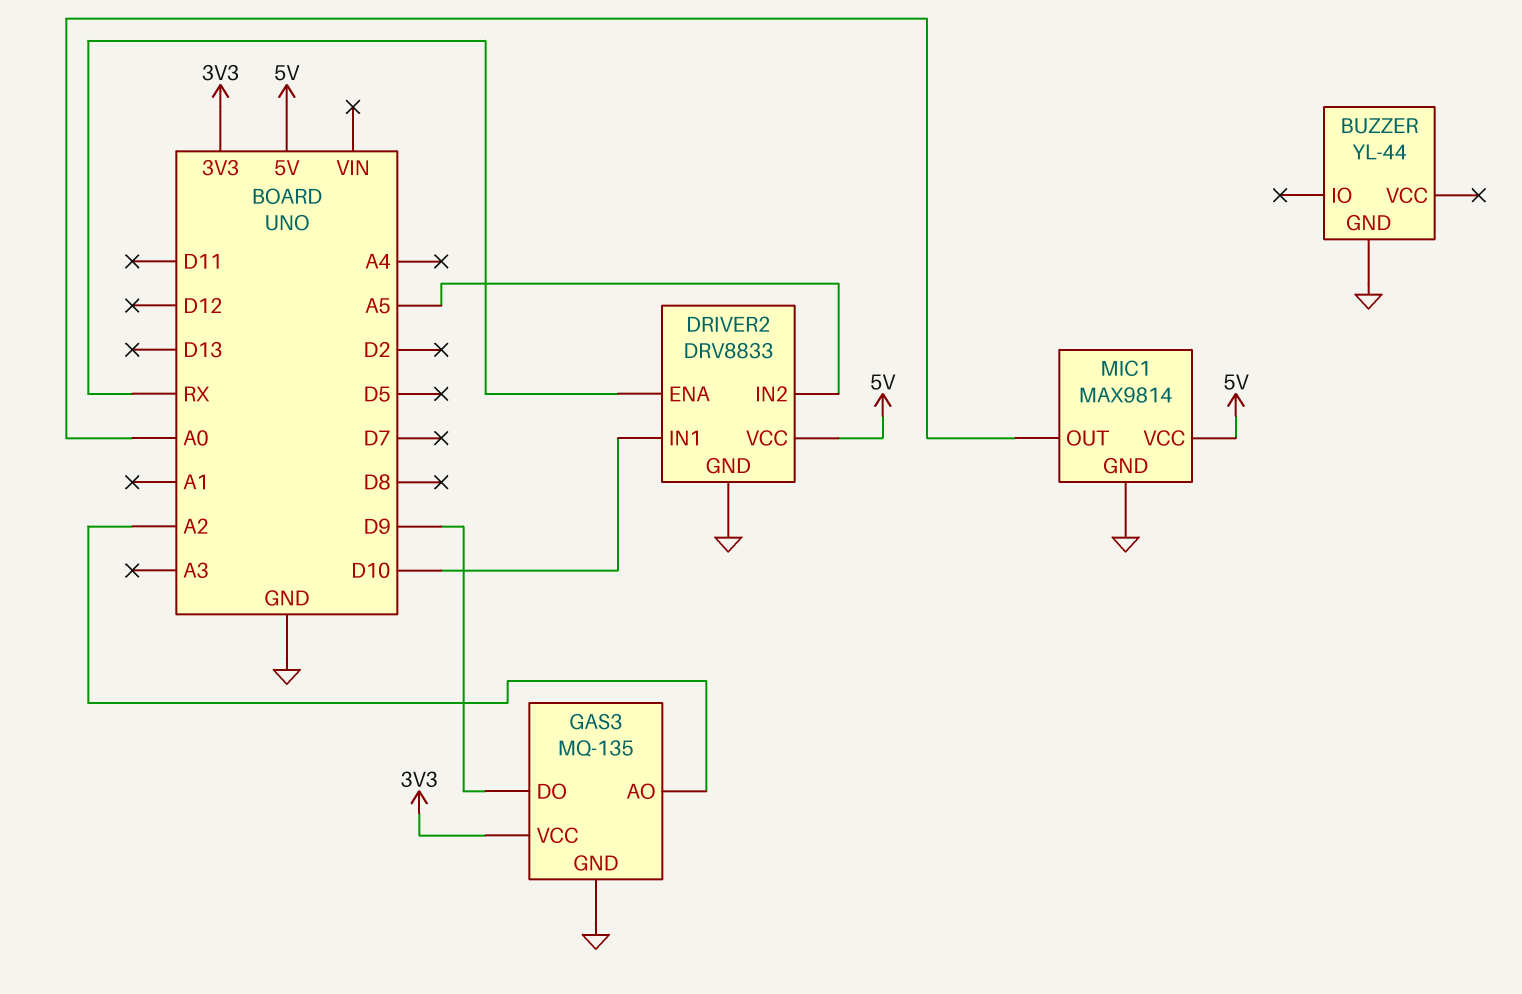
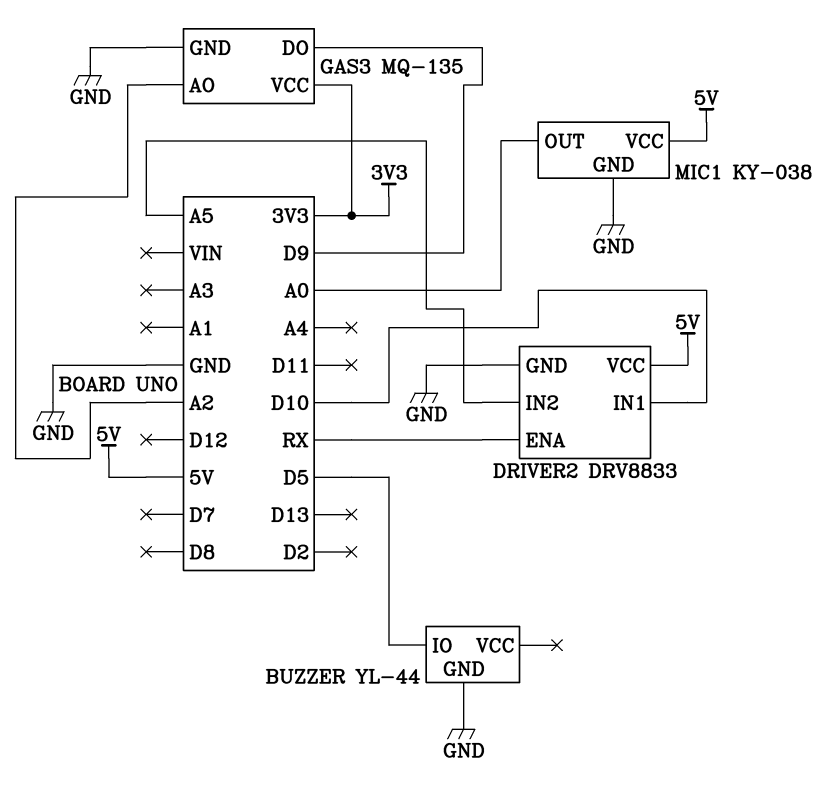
BUZZER pin IO: none -> D5
MIC1: MAX9814 -> KY-038

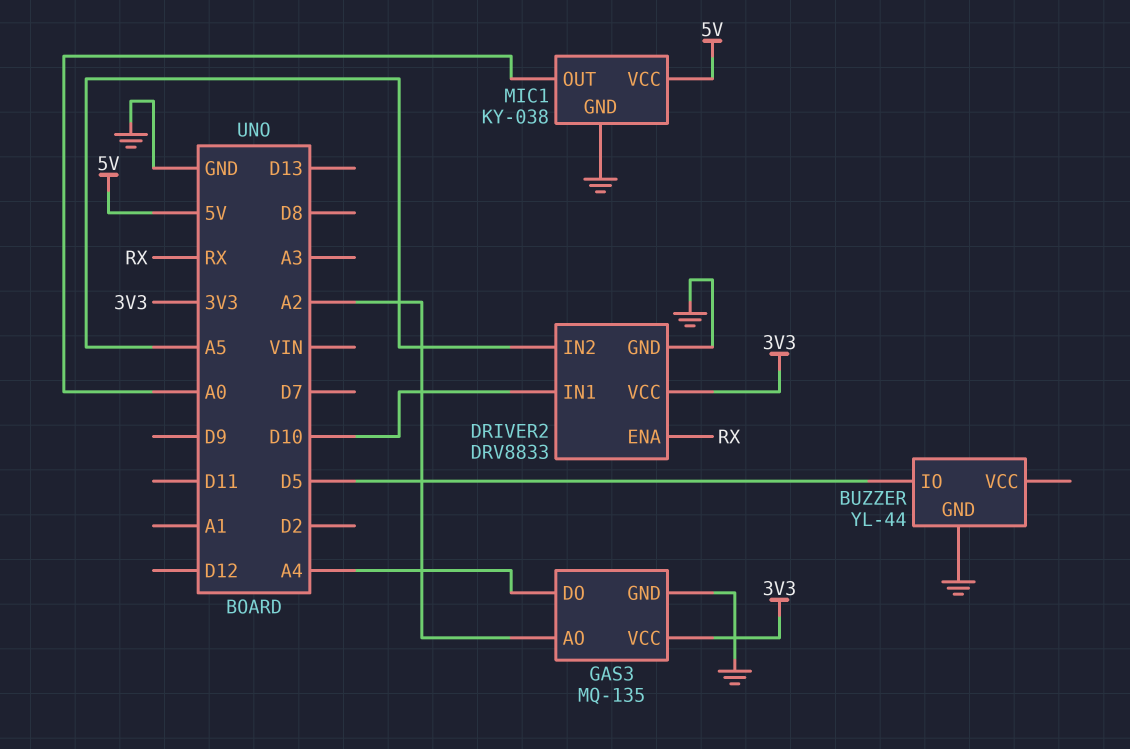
DRIVER2 pin VCC: 5V -> 3V3
GAS3 pin DO: D9 -> A4

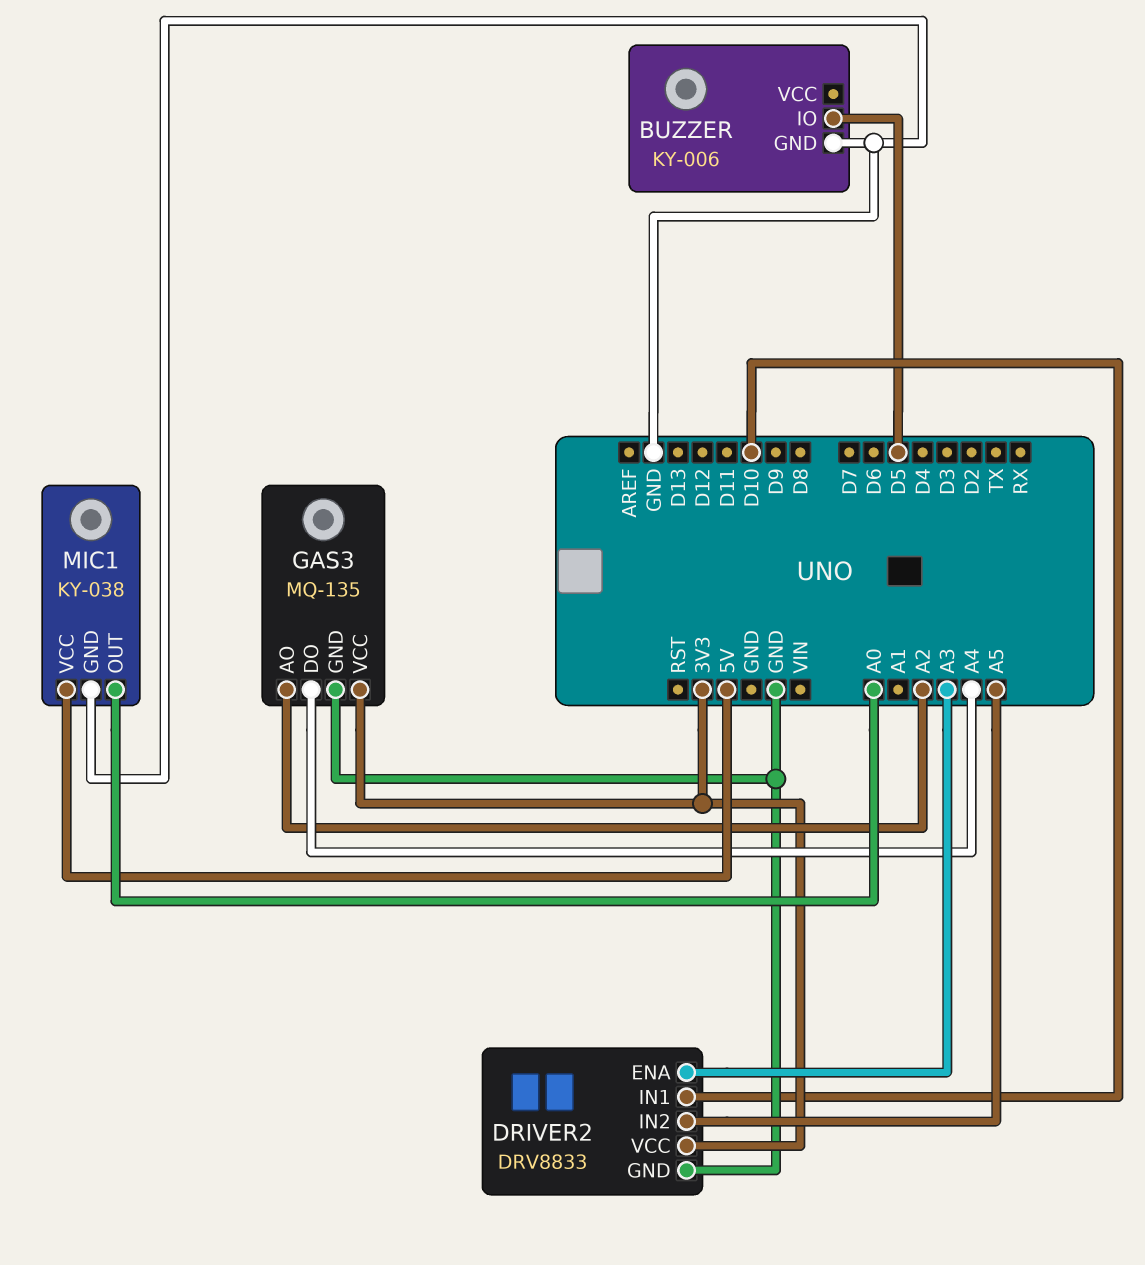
BUZZER: YL-44 -> KY-006
DRIVER2 pin ENA: RX -> A3

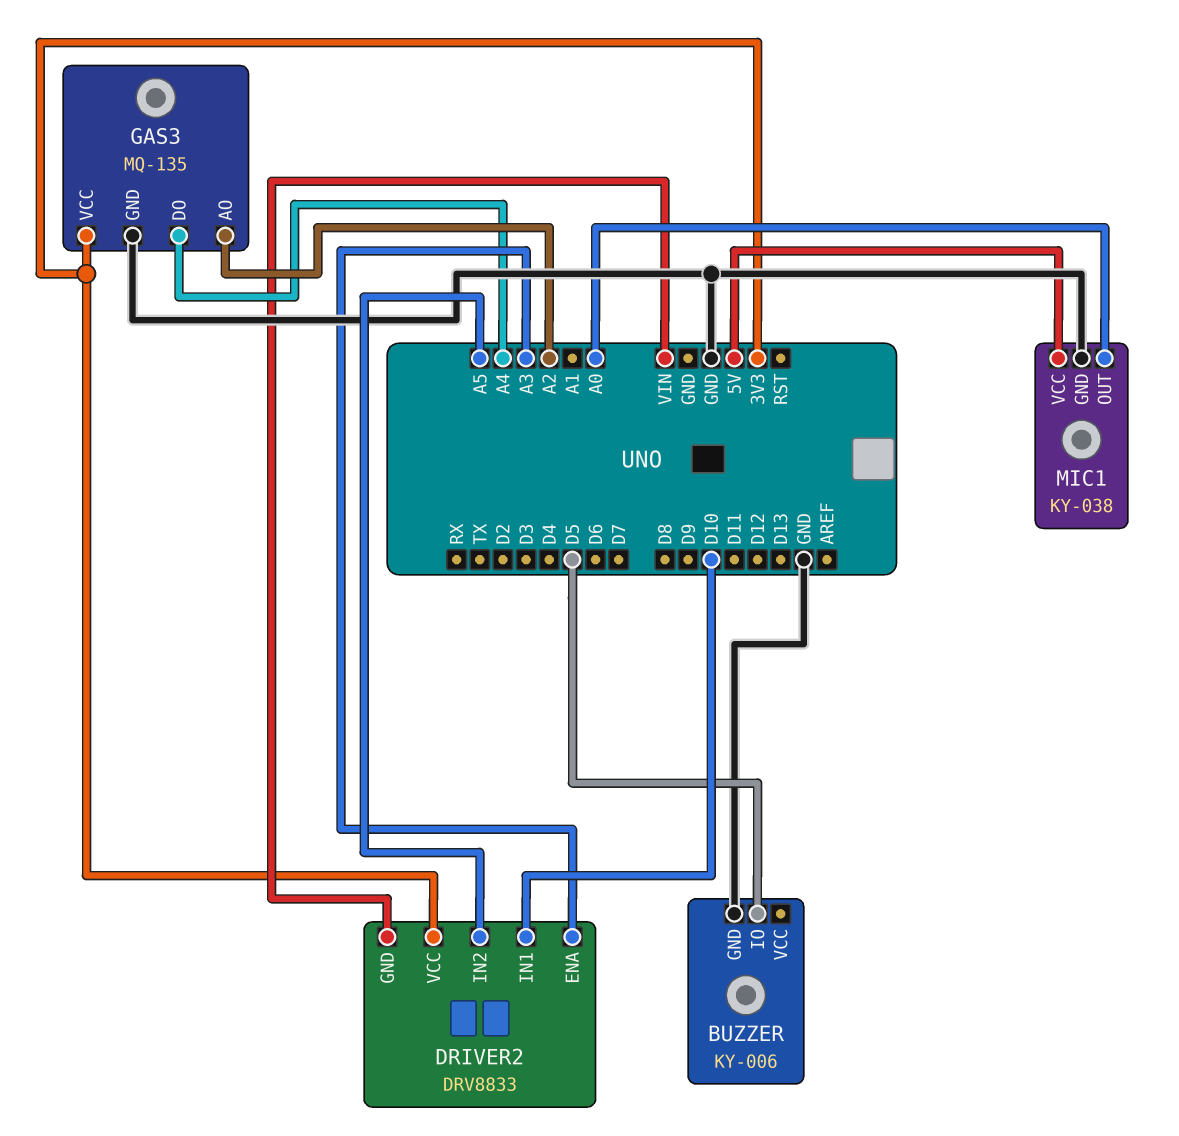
DRIVER2 pin GND: GND -> VIN

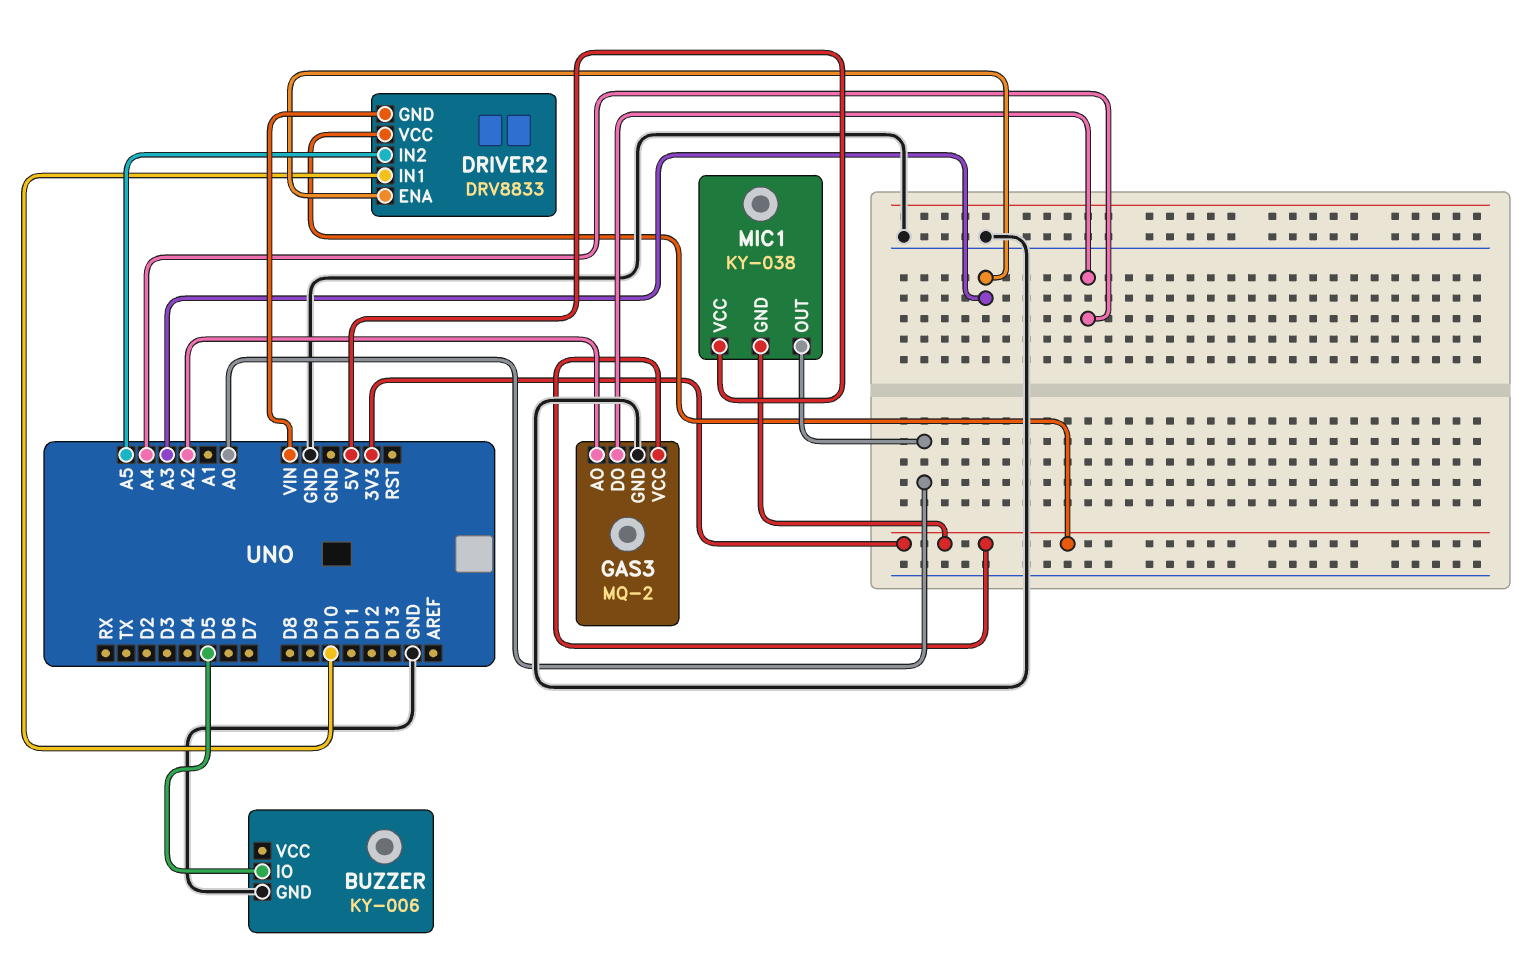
GAS3: MQ-135 -> MQ-2
MIC1 pin GND: GND -> 3V3

